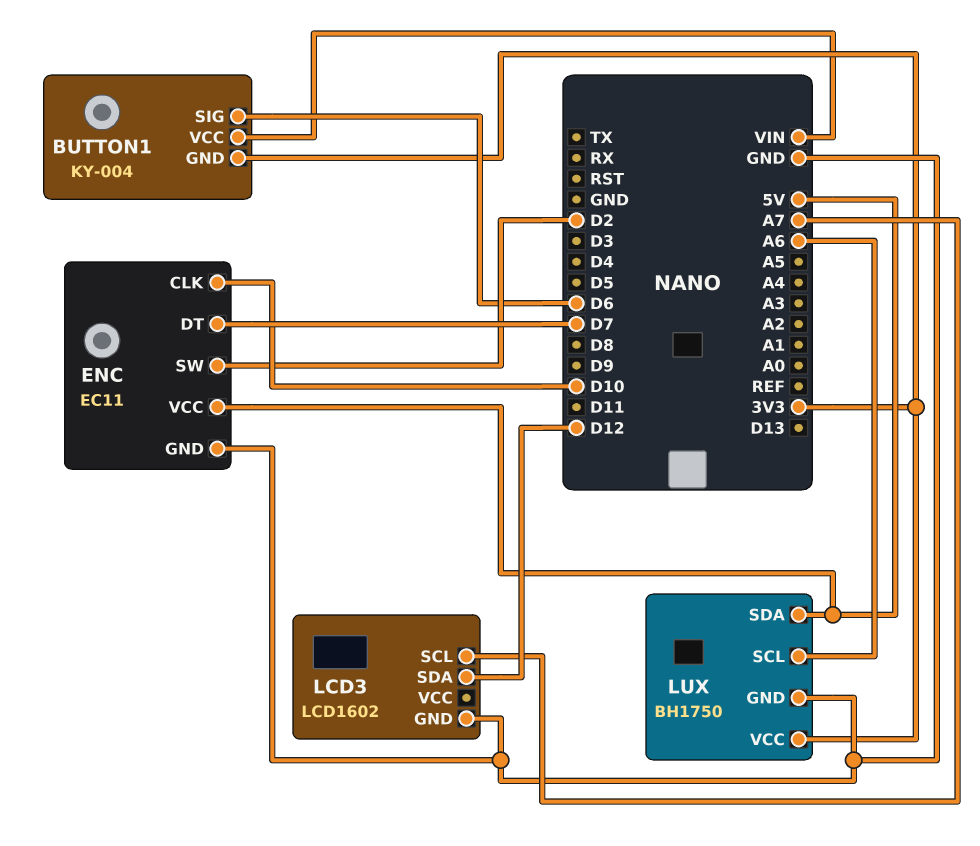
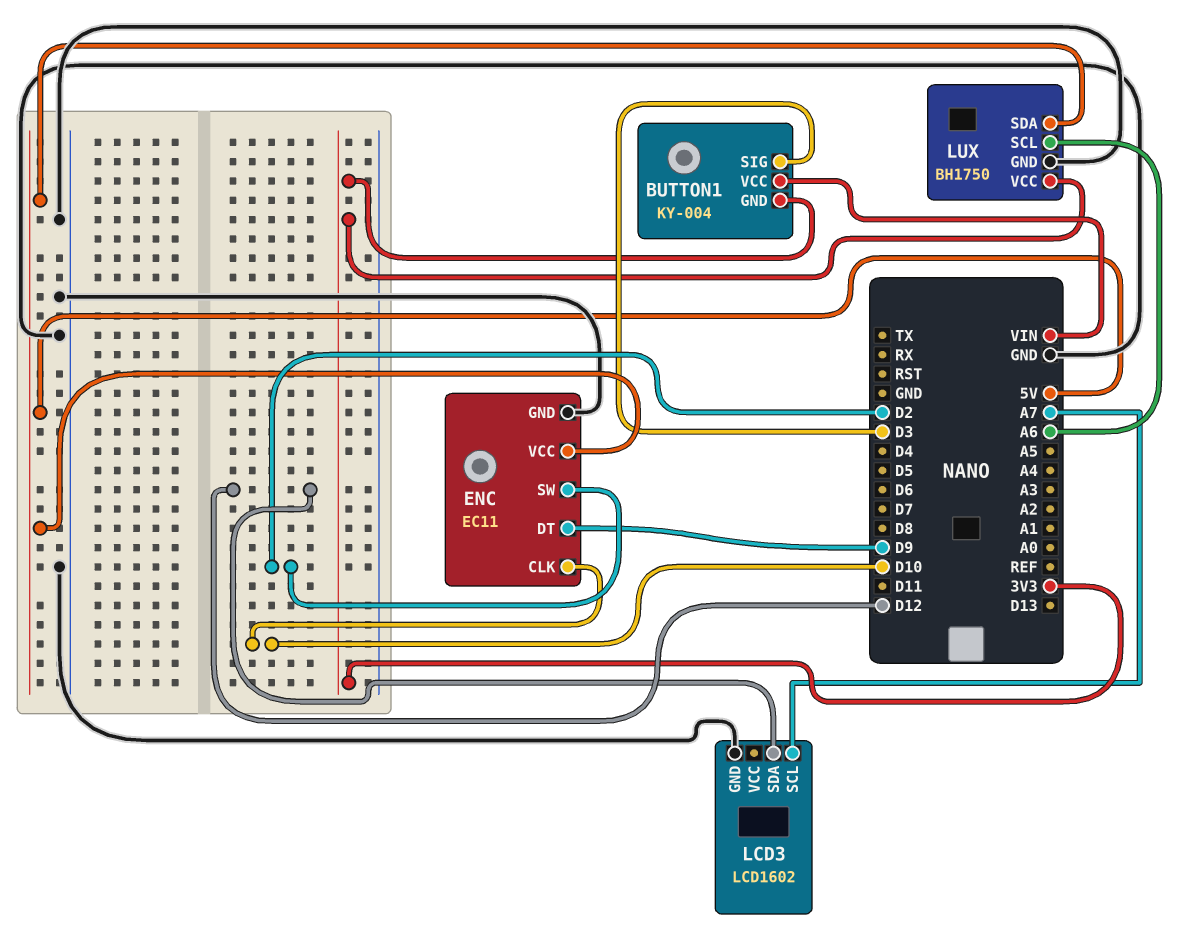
BUTTON1 pin SIG: D6 -> D3
ENC pin DT: D7 -> D9

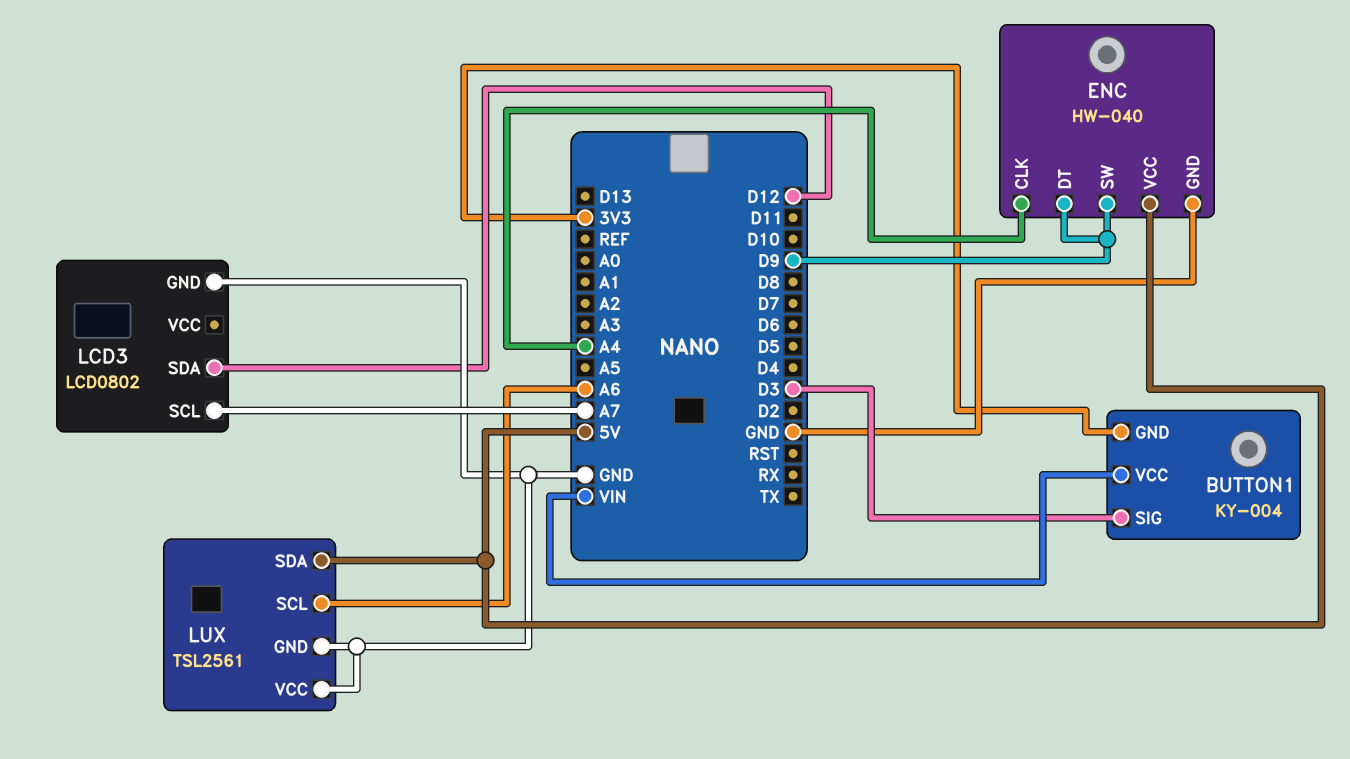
ENC: EC11 -> HW-040
ENC pin CLK: D10 -> A4
ENC pin SW: D2 -> D9
LCD3: LCD1602 -> LCD0802
LUX: BH1750 -> TSL2561
LUX pin VCC: 3V3 -> GND

